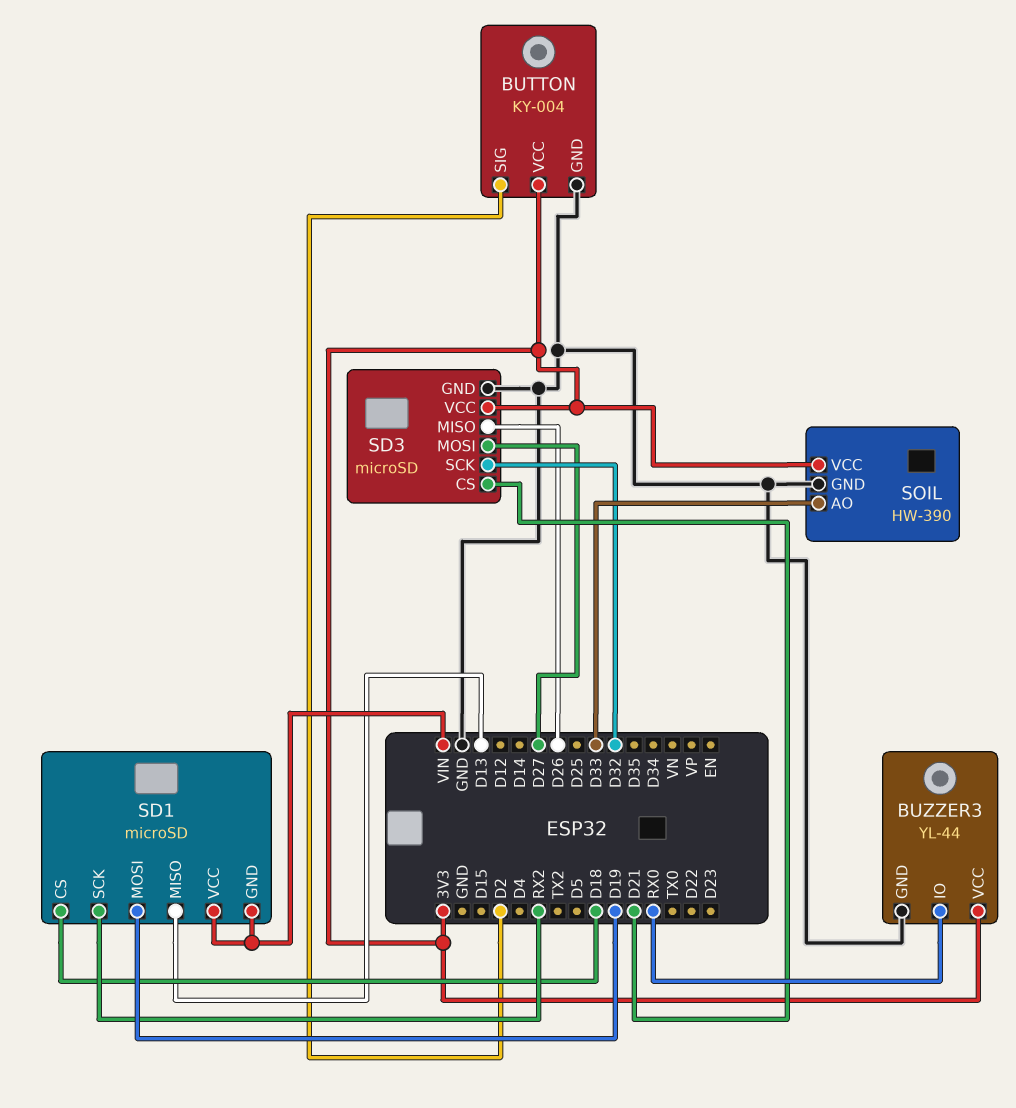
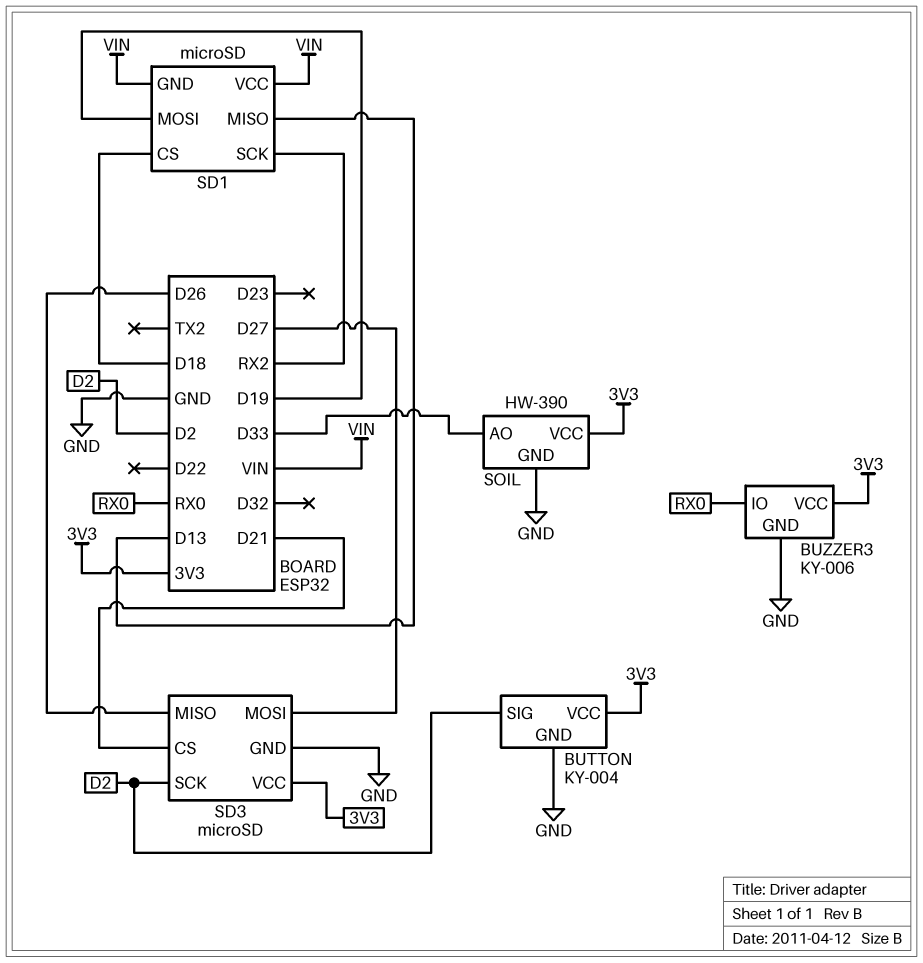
BUZZER3: YL-44 -> KY-006
SD3 pin SCK: D32 -> D2

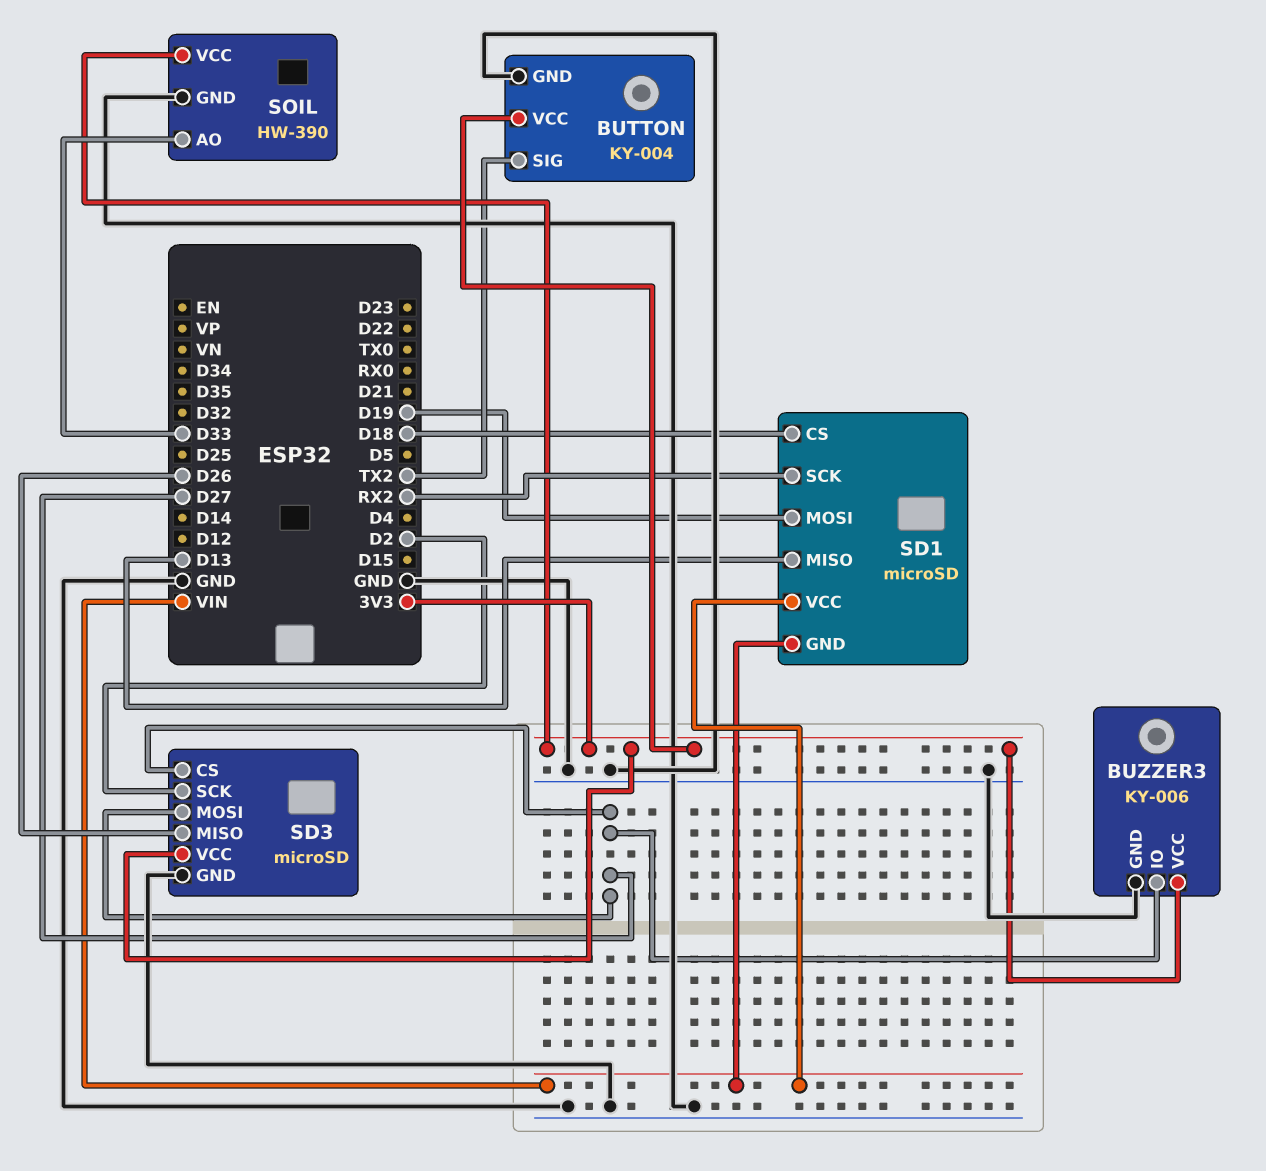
BUTTON pin SIG: D2 -> TX2
BUZZER3 pin IO: RX0 -> D27
SD3 pin CS: D21 -> D27

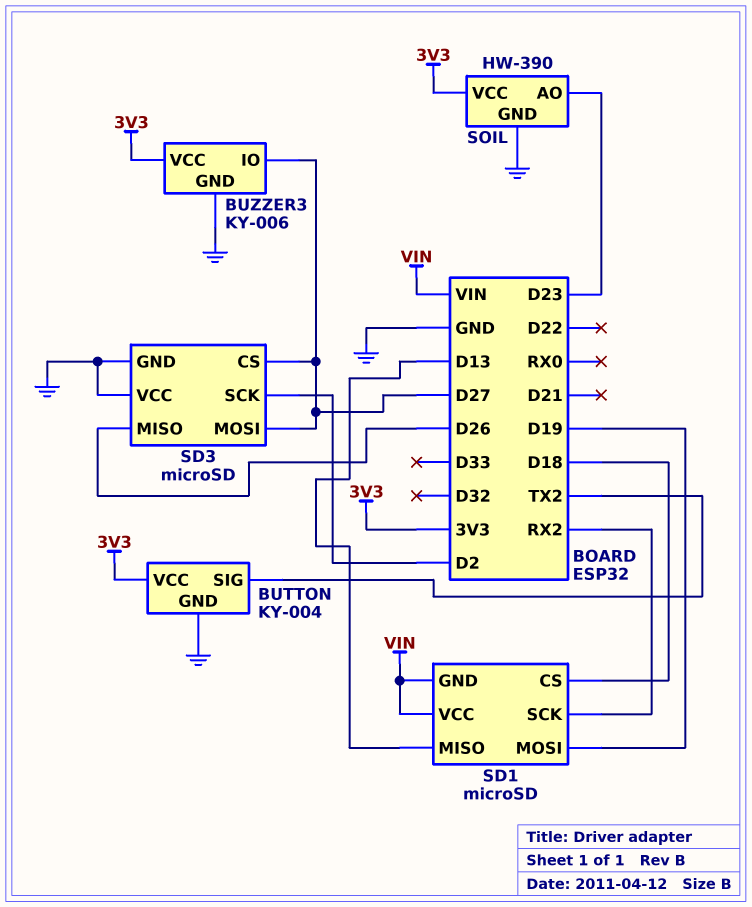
SD3 pin VCC: 3V3 -> GND
SOIL pin AO: D33 -> D23

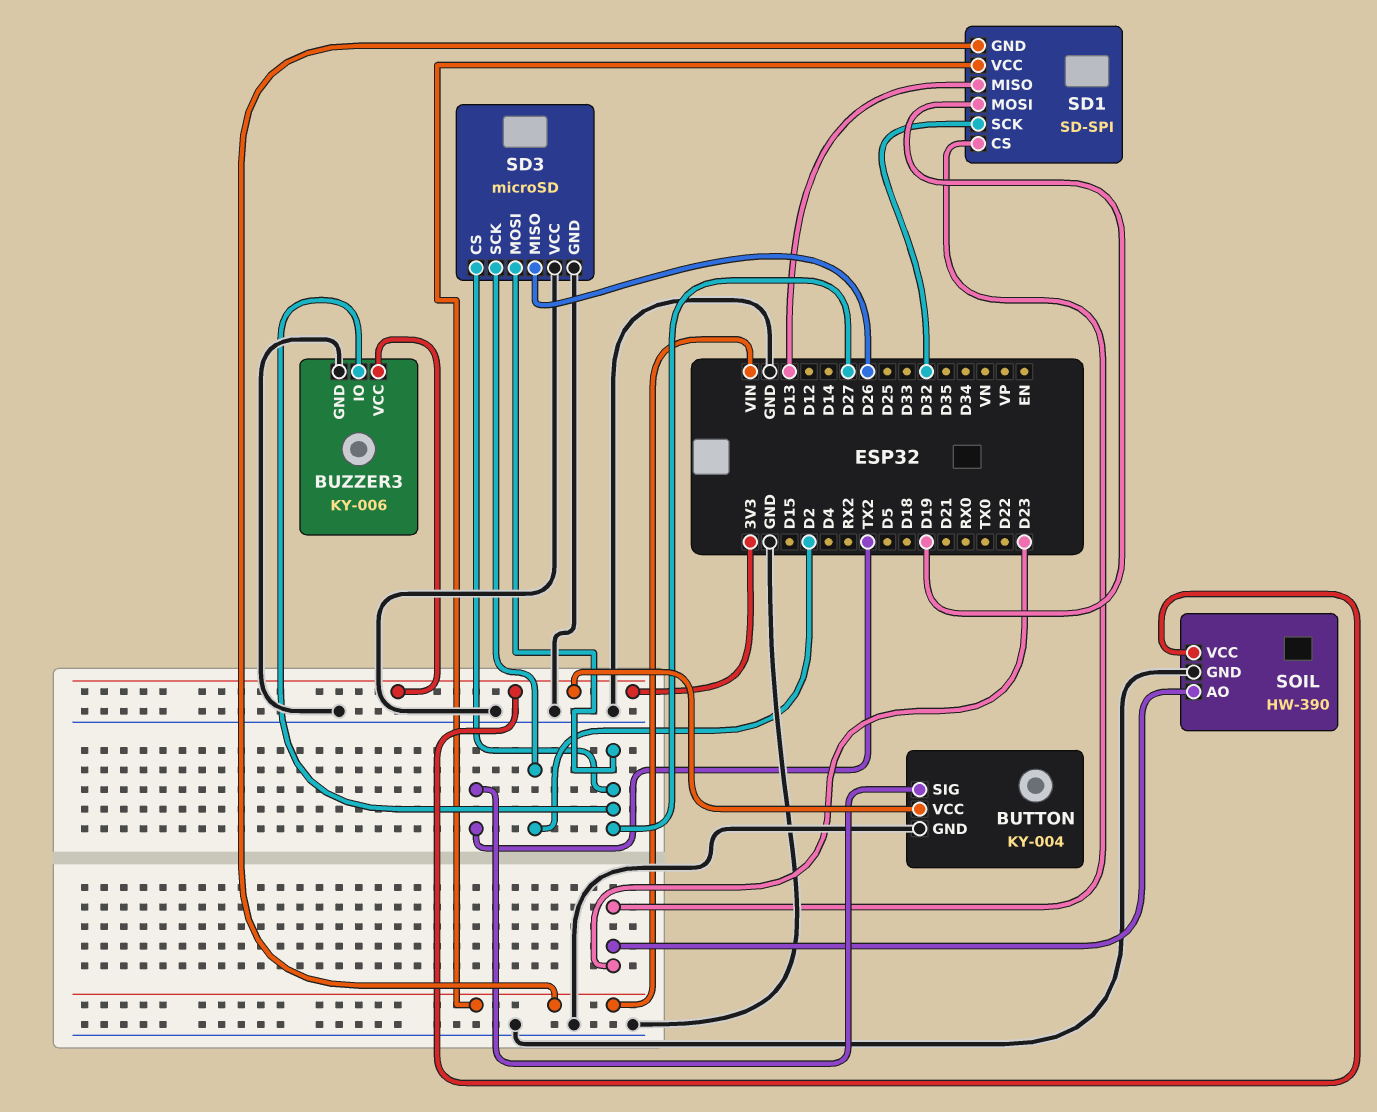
SD1: microSD -> SD-SPI
SD1 pin CS: D18 -> D23
SD1 pin SCK: RX2 -> D32

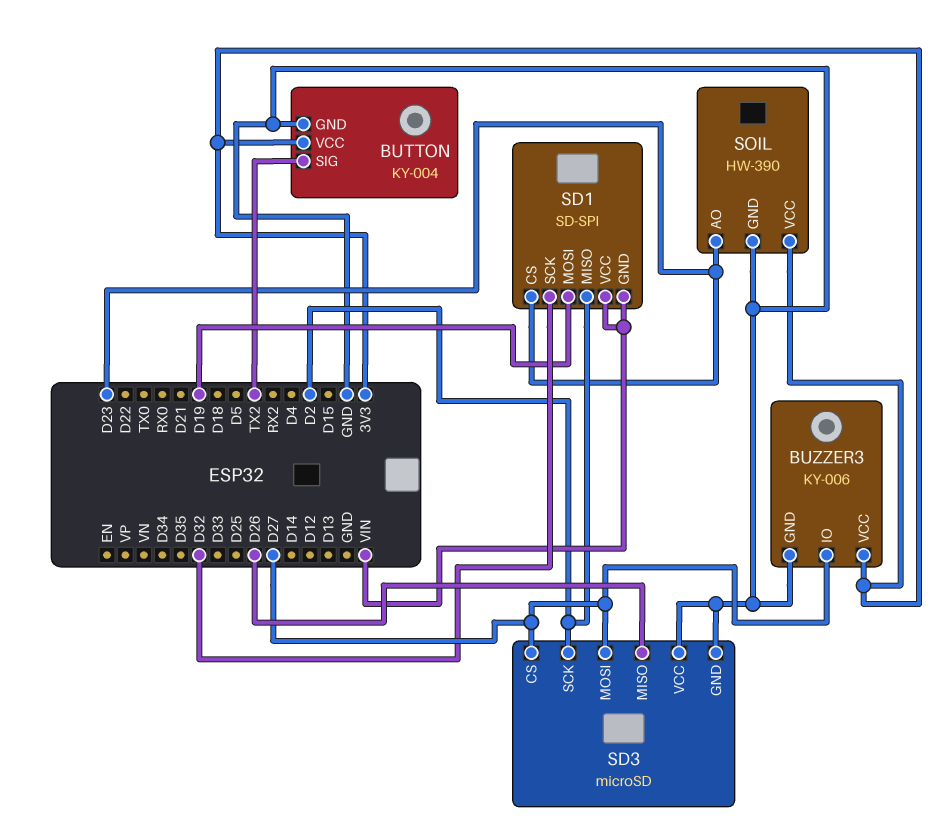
SD1 pin MISO: D13 -> D2

